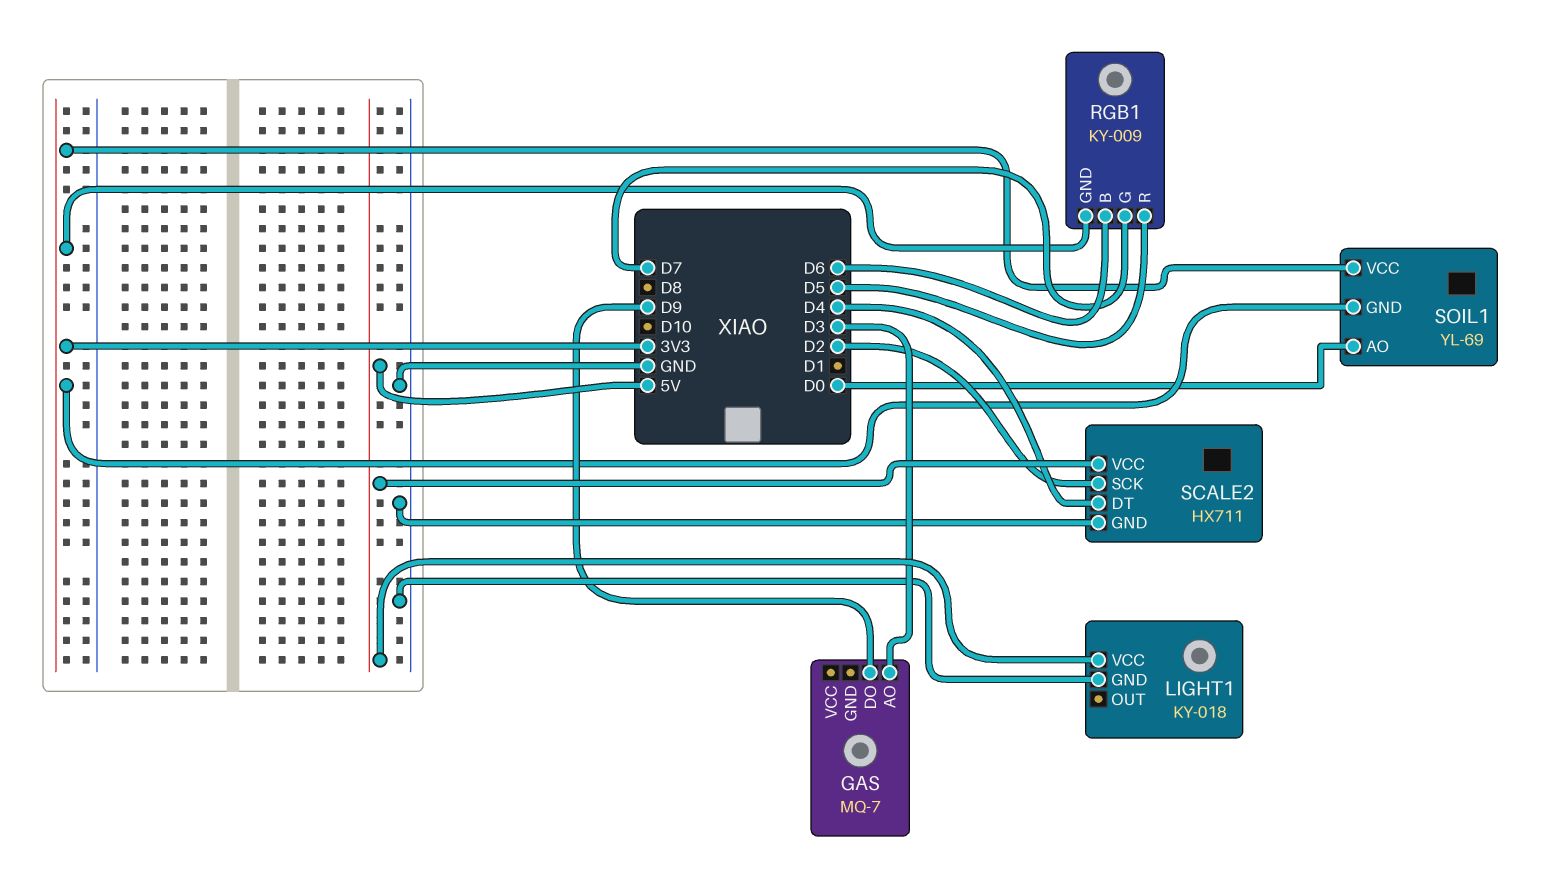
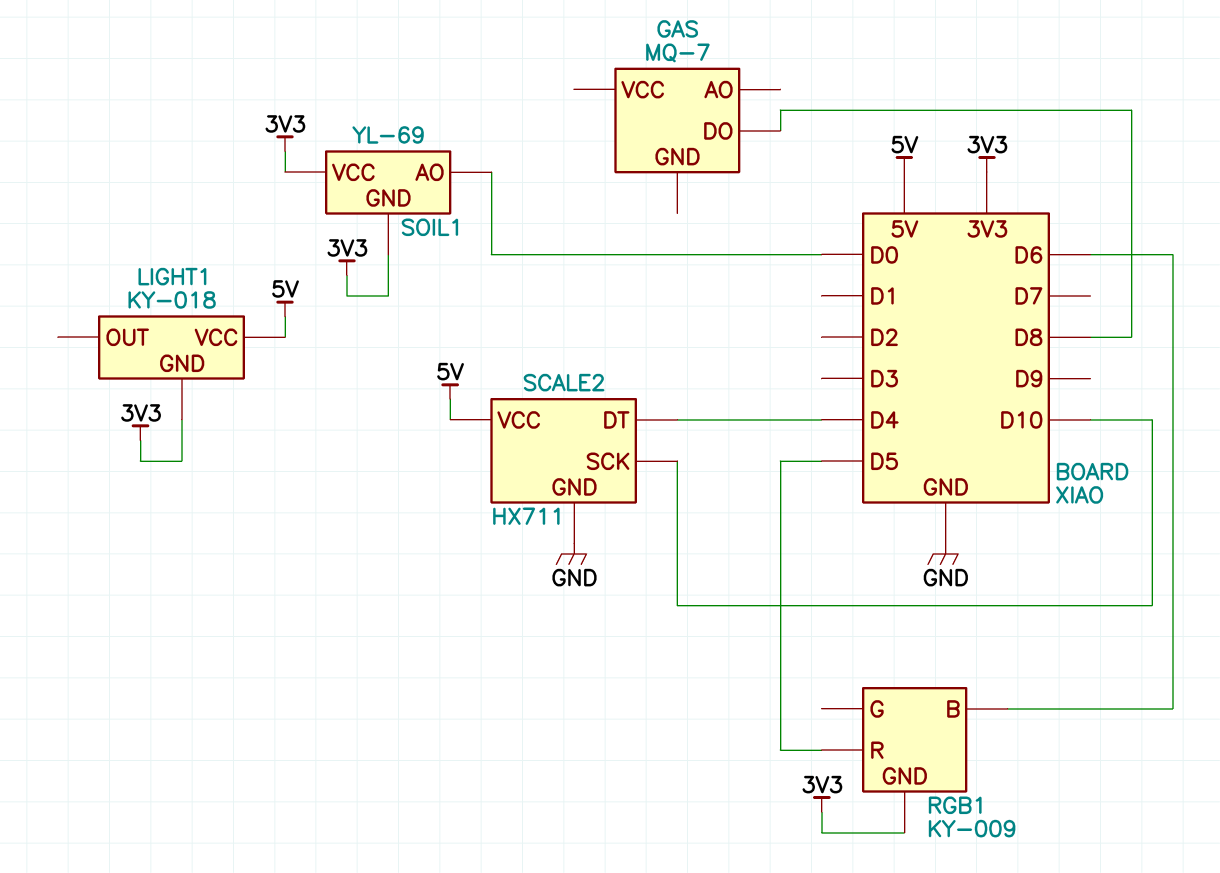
GAS pin AO: D3 -> none
GAS pin DO: D9 -> D8
LIGHT1 pin GND: GND -> 3V3
RGB1 pin G: D7 -> none
SCALE2 pin SCK: D2 -> D10

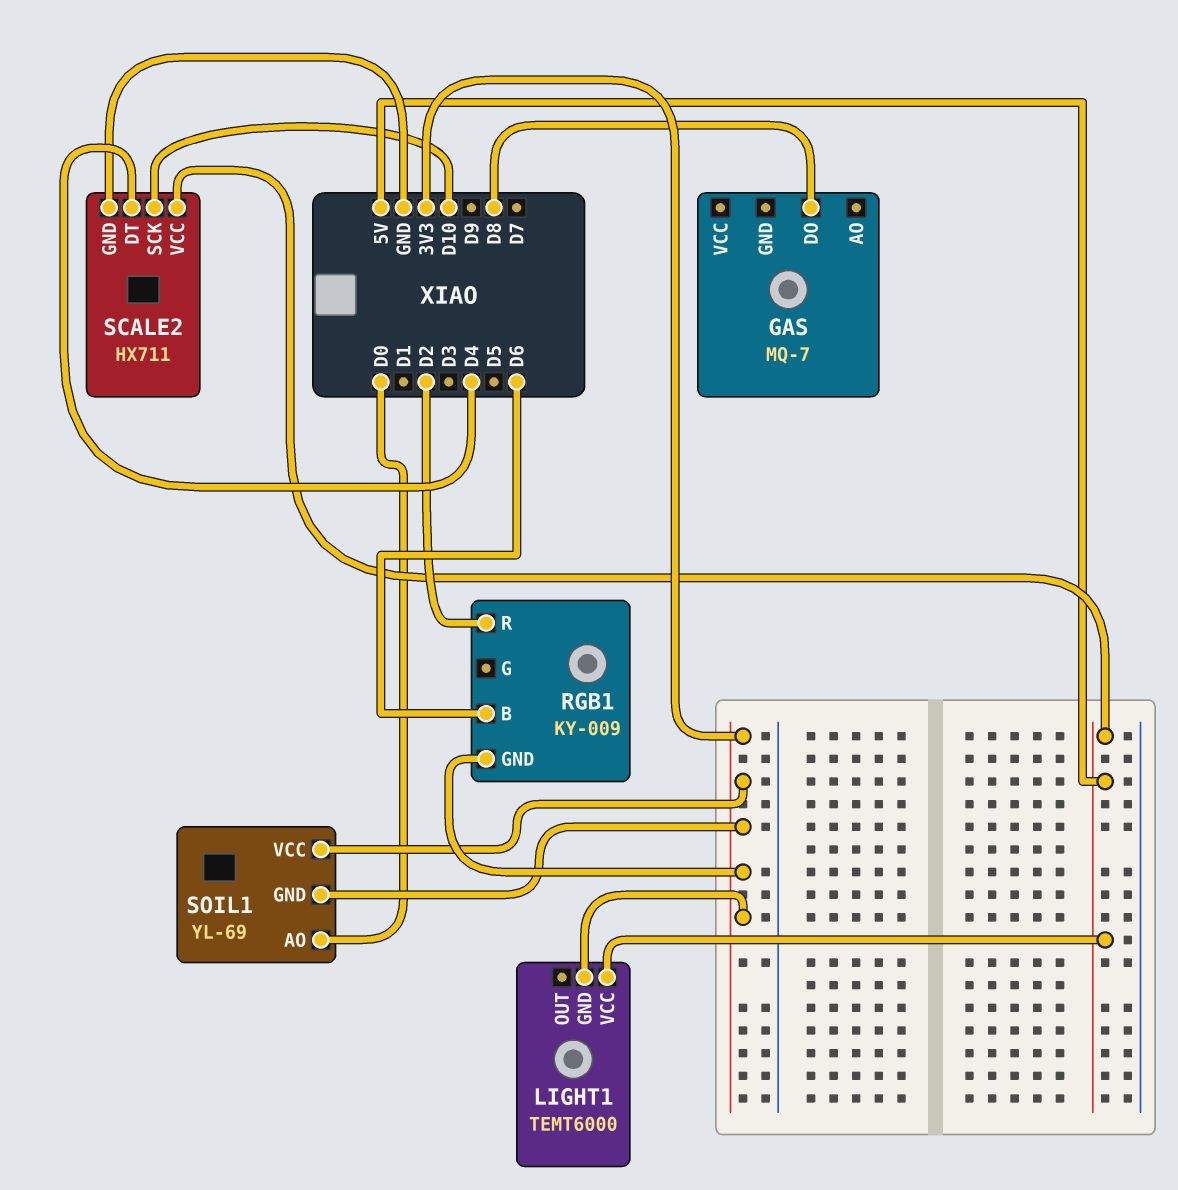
LIGHT1: KY-018 -> TEMT6000
RGB1 pin R: D5 -> D2

